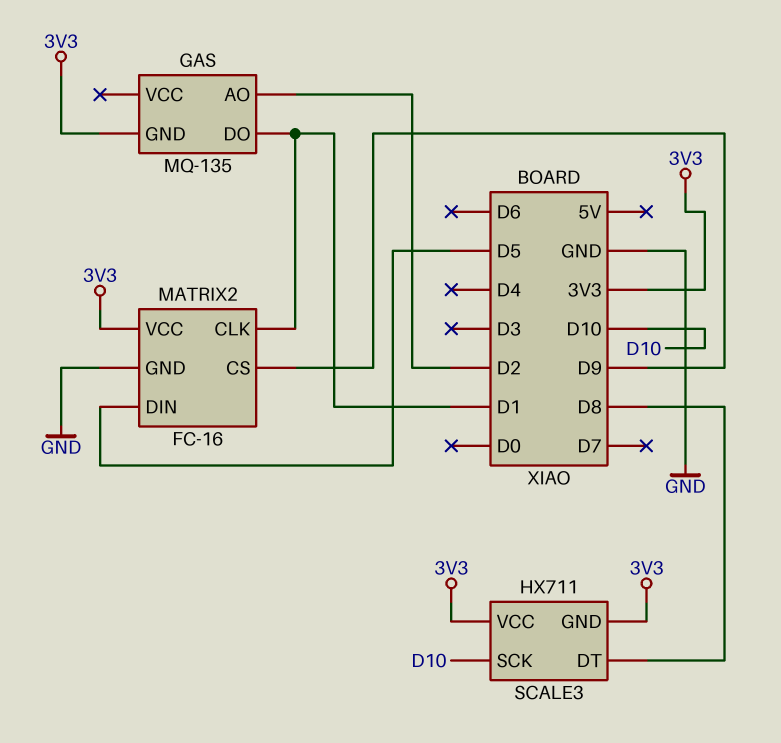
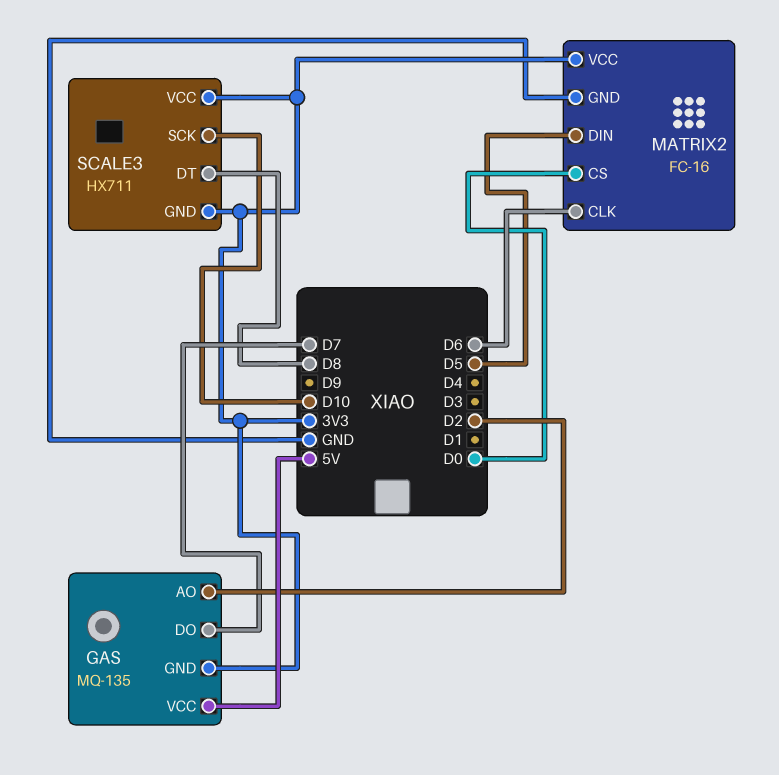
GAS pin DO: D1 -> D7
GAS pin VCC: none -> 5V
MATRIX2 pin CLK: D1 -> D6
MATRIX2 pin CS: D9 -> D0

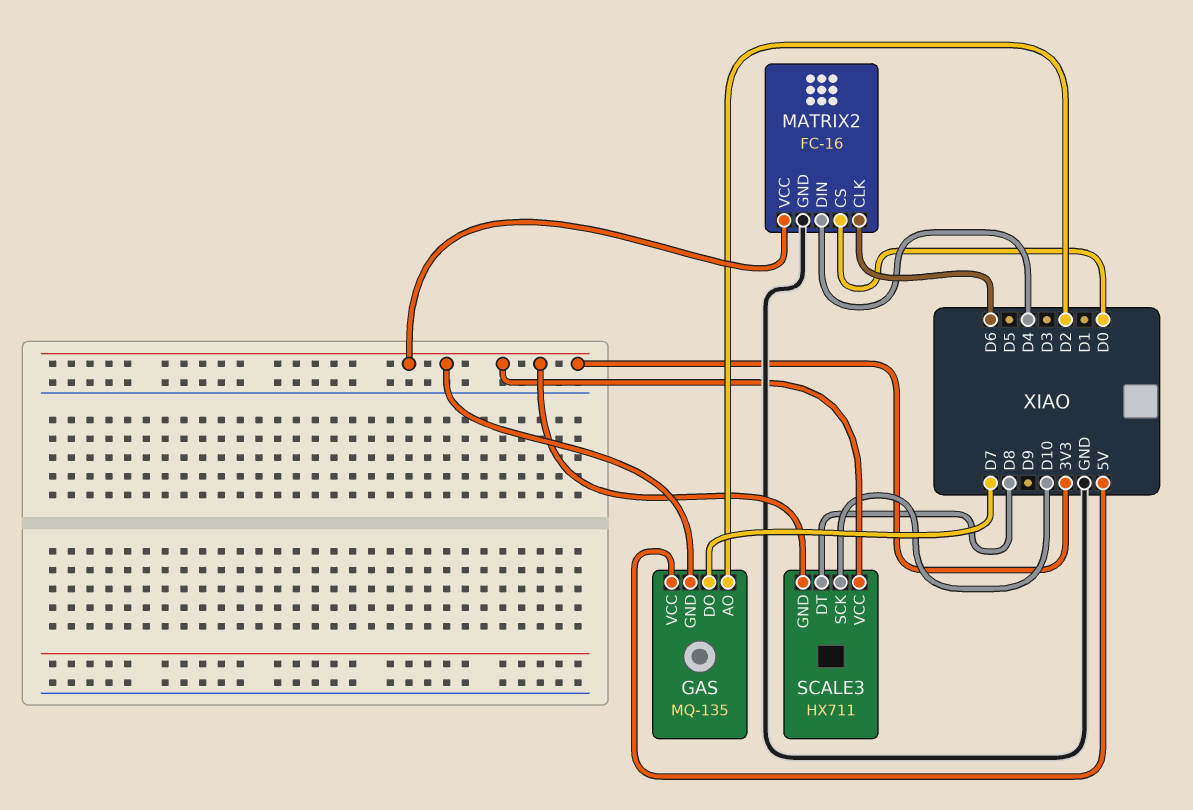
MATRIX2 pin DIN: D5 -> D4

